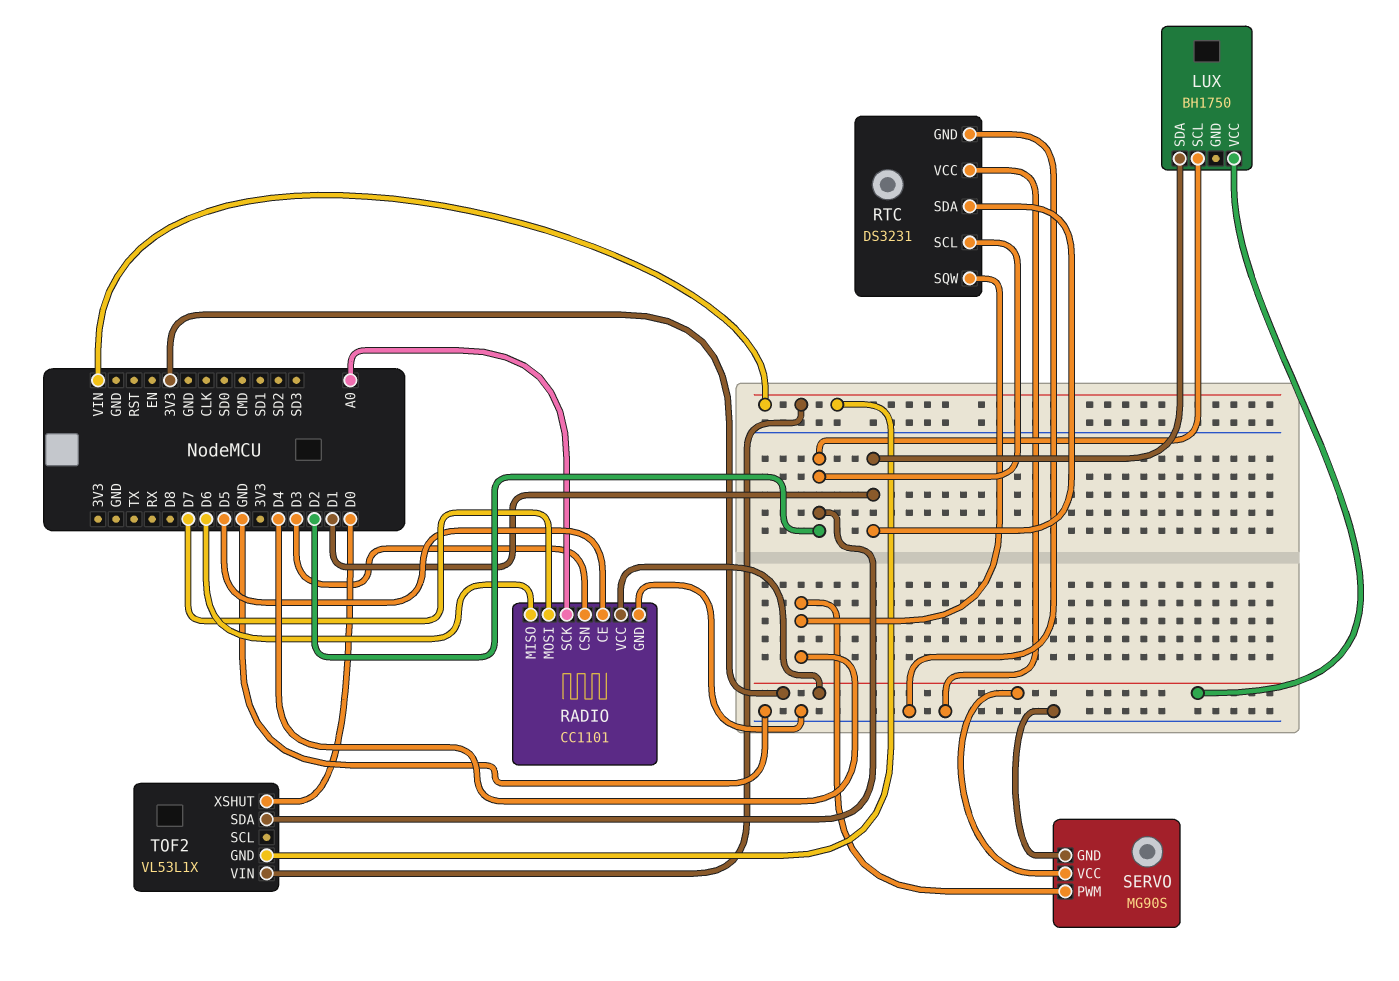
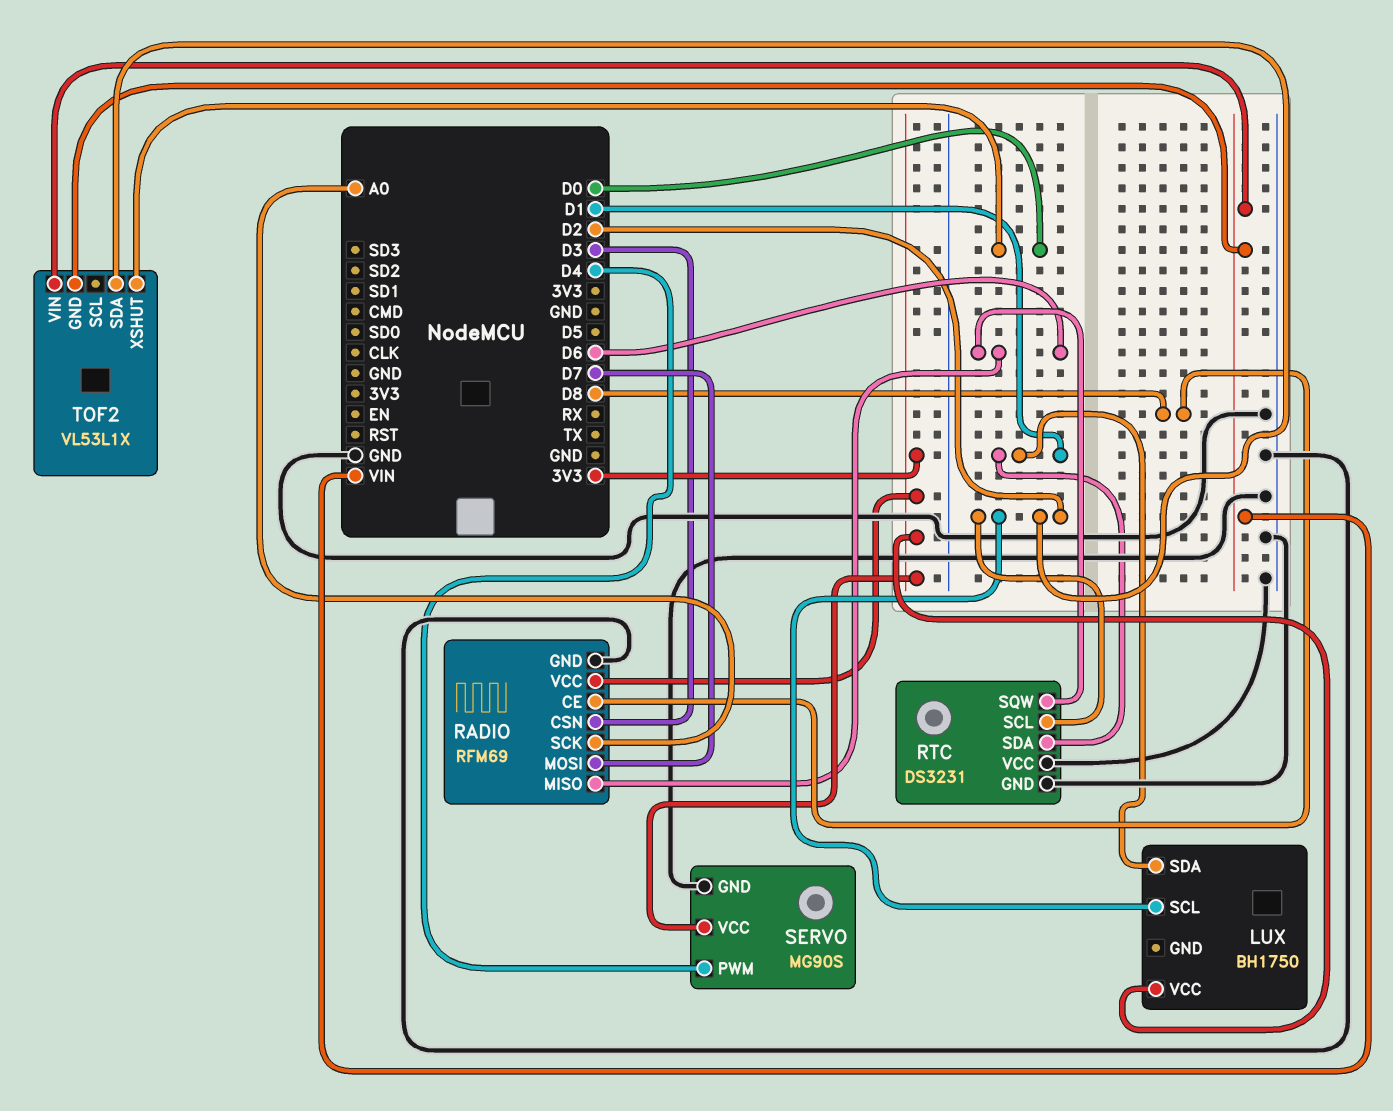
RADIO: CC1101 -> RFM69
RADIO pin CE: D5 -> D8
RTC pin SQW: D4 -> D6

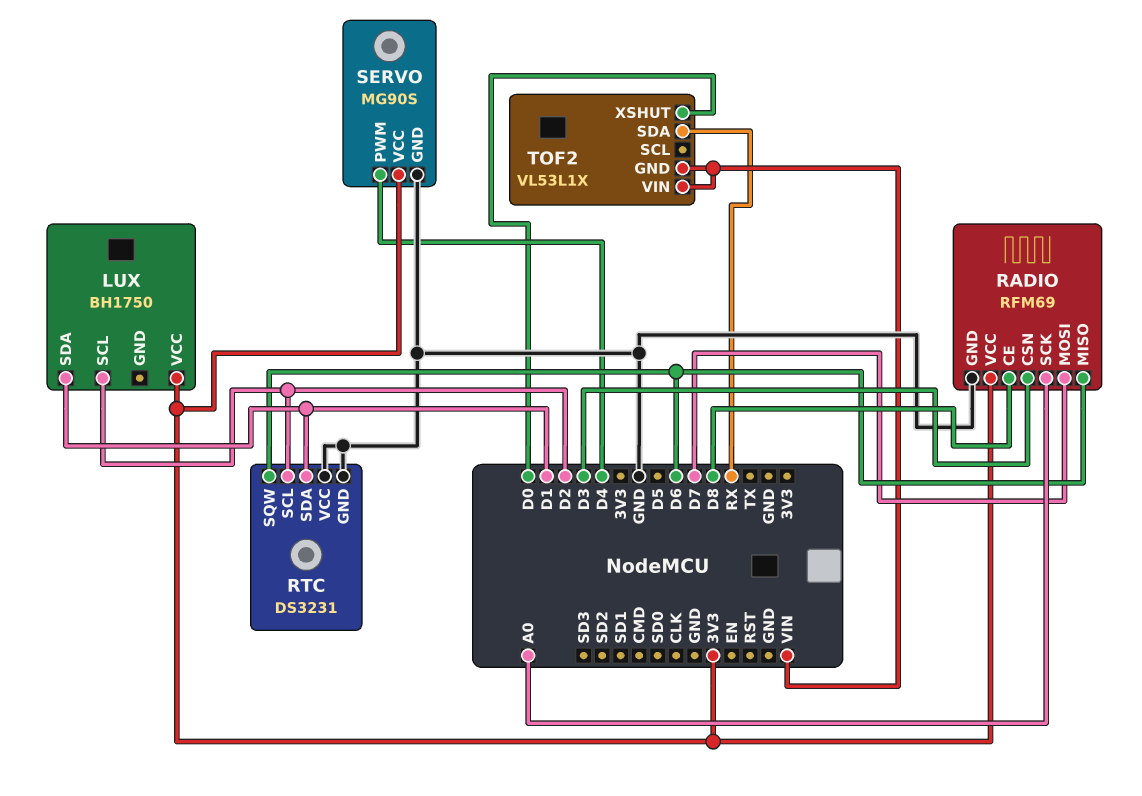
TOF2 pin SDA: D2 -> RX

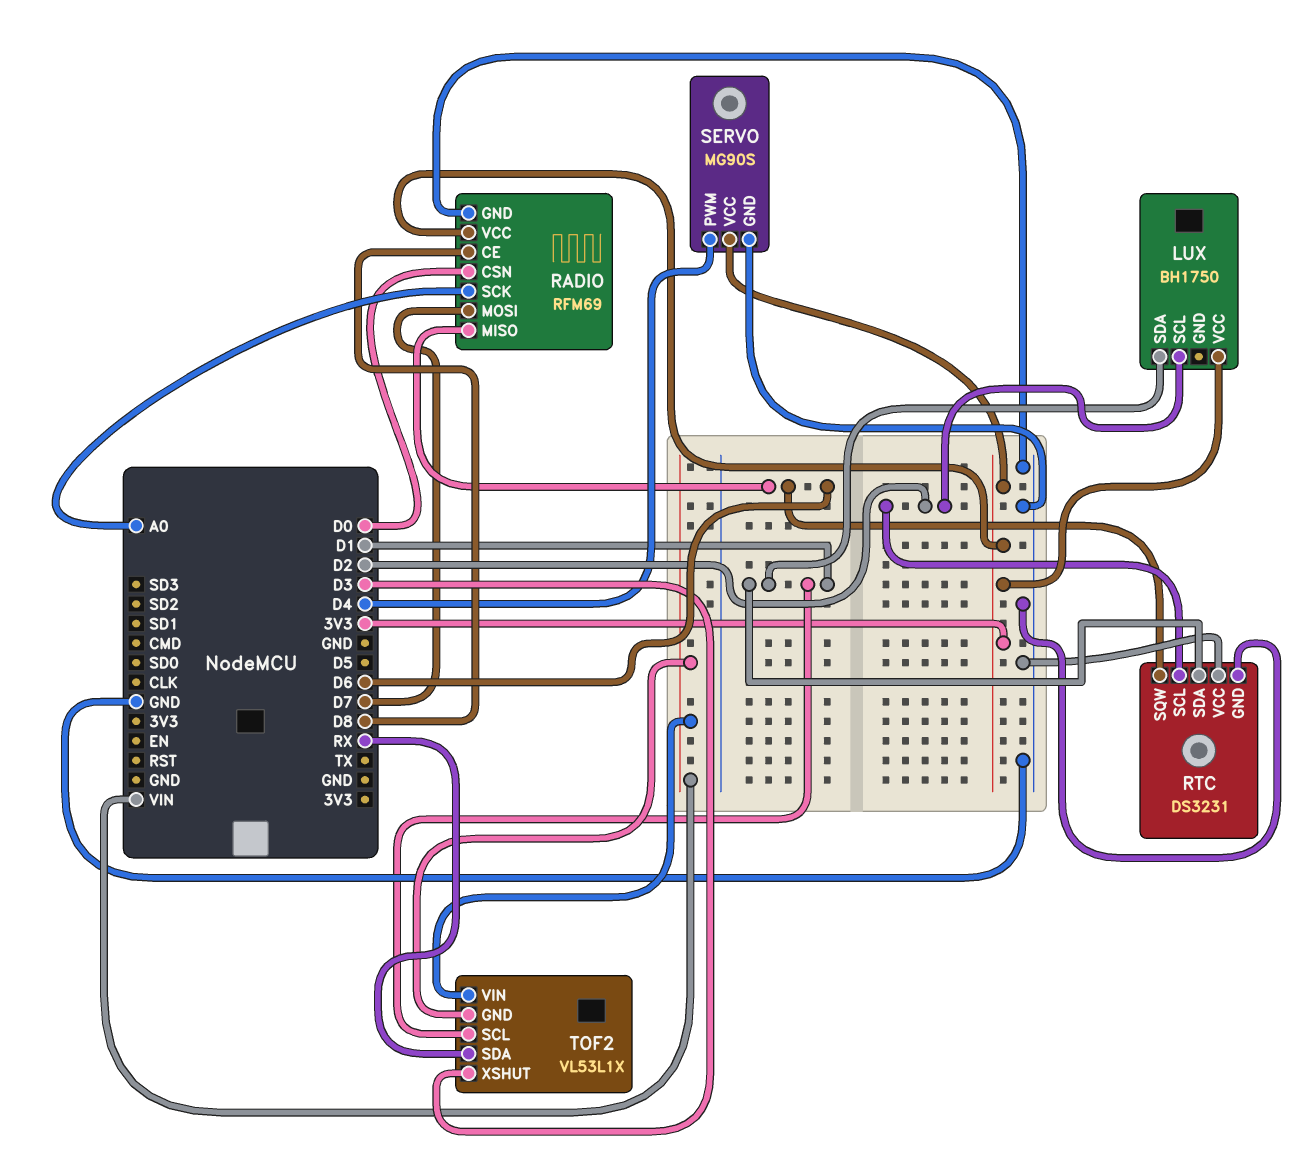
RADIO pin CSN: D3 -> D0
TOF2 pin SCL: none -> D1
TOF2 pin XSHUT: D0 -> D3

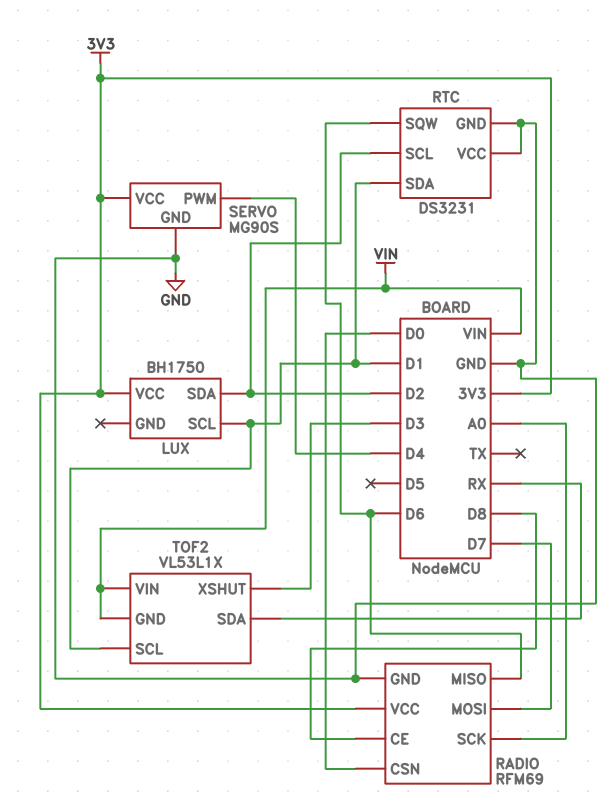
LUX pin SCL: D2 -> D1
LUX pin SDA: D1 -> D2

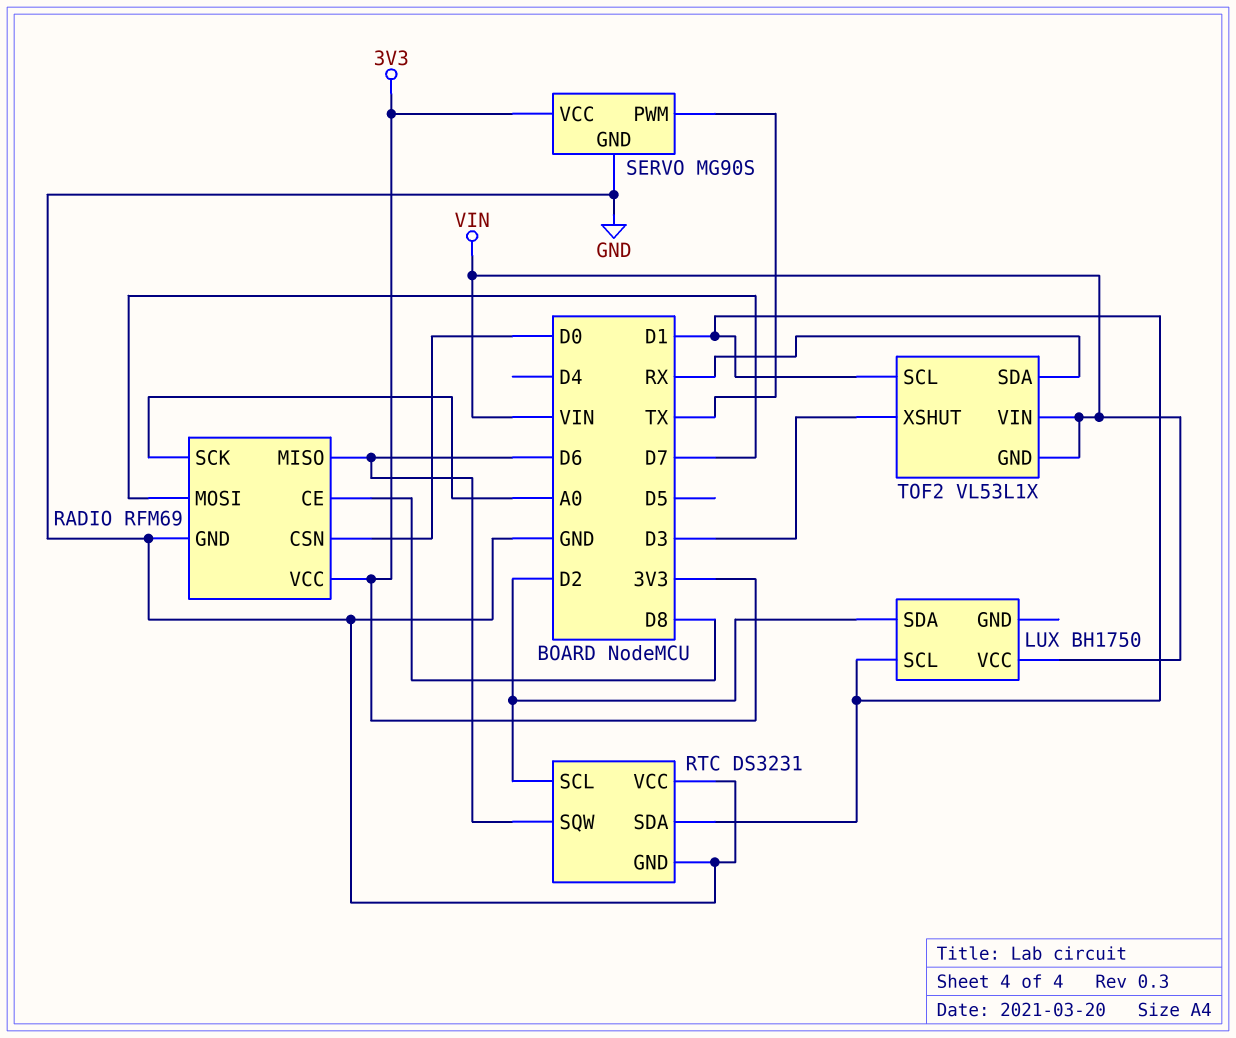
LUX pin VCC: 3V3 -> VIN
SERVO pin PWM: D4 -> TX

